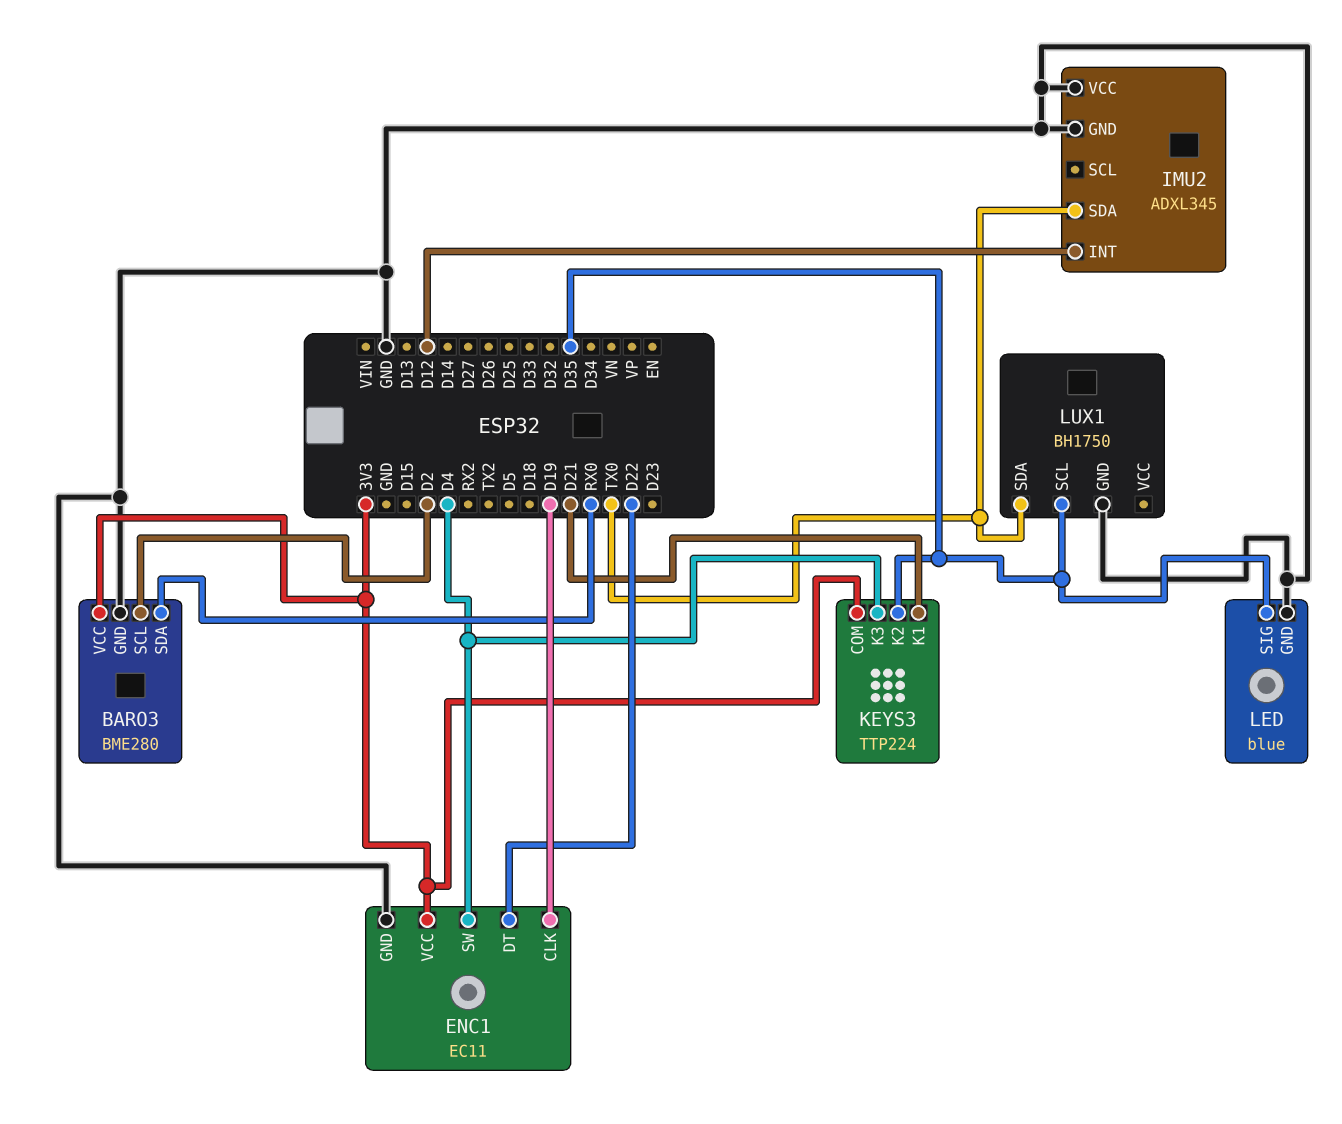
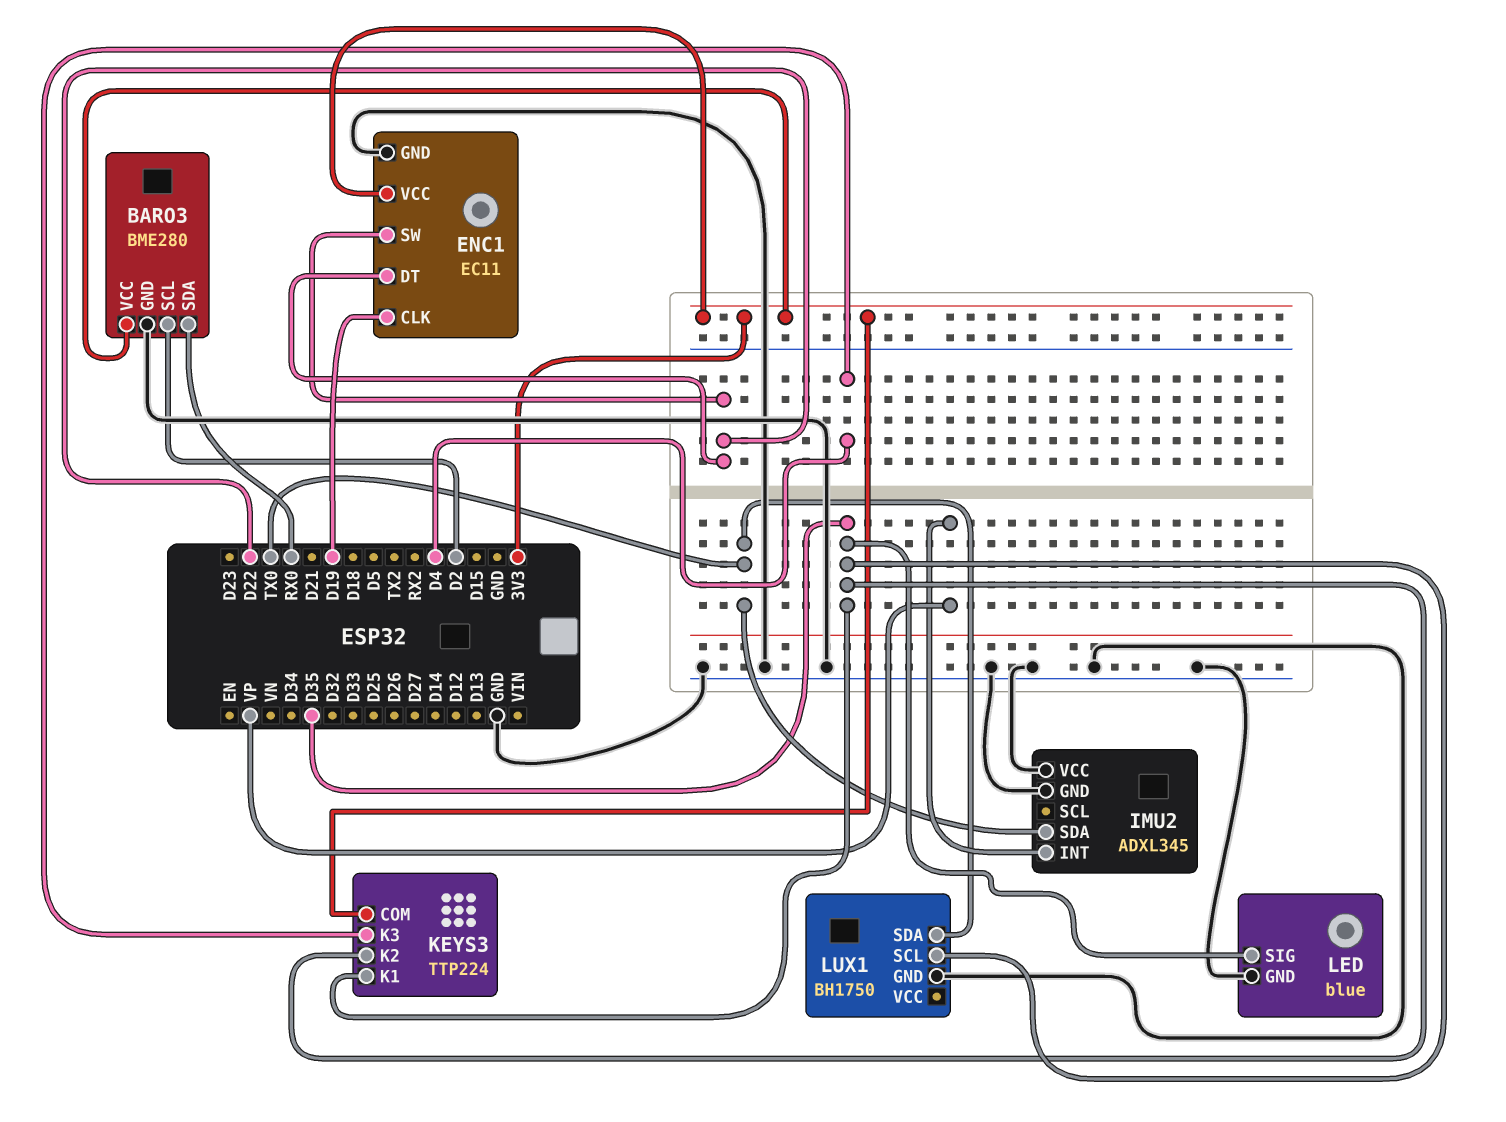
ENC1 pin SW: D4 -> D22
IMU2 pin INT: D12 -> VP
KEYS3 pin K1: D21 -> D35

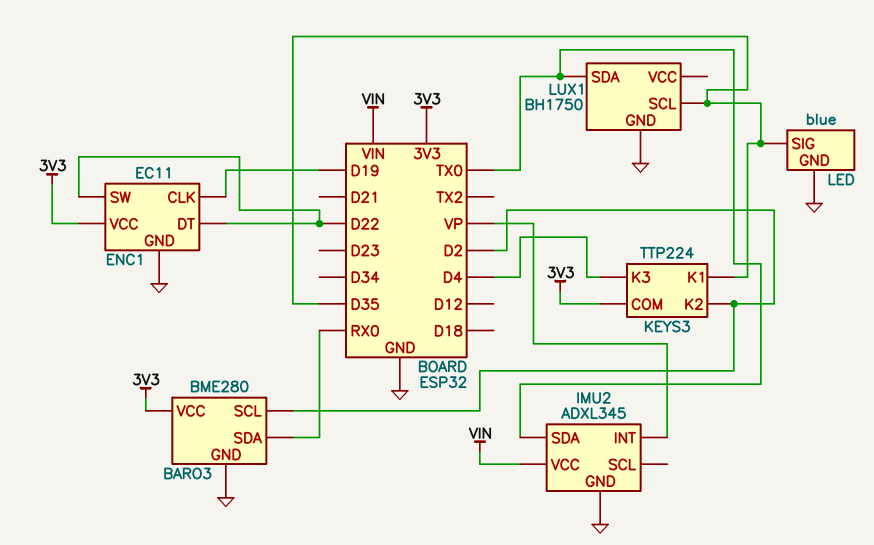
IMU2 pin VCC: GND -> VIN
KEYS3 pin K2: D35 -> D2

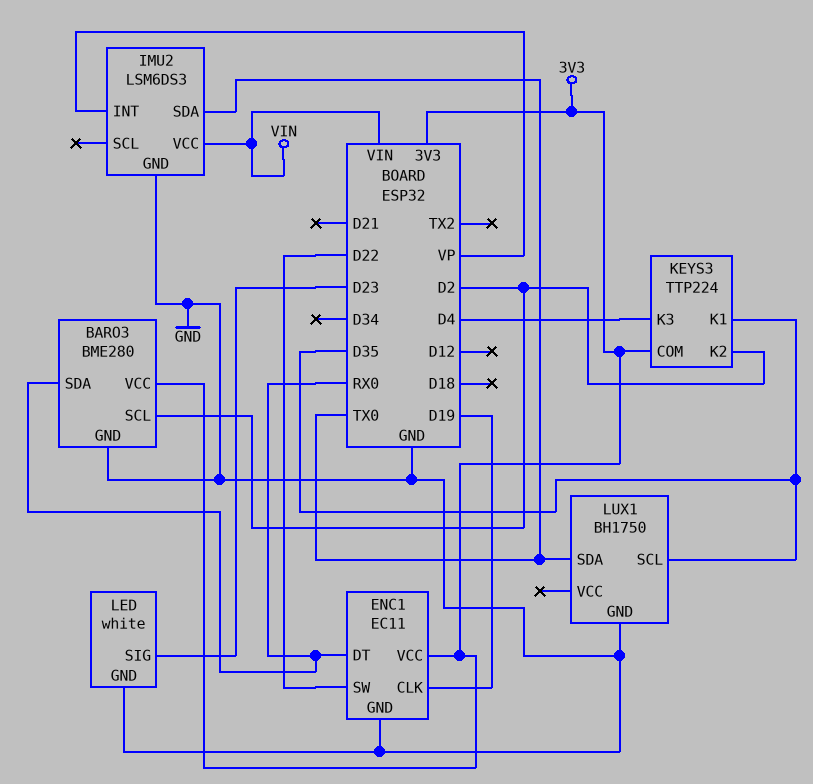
ENC1 pin DT: D22 -> RX0
IMU2: ADXL345 -> LSM6DS3
LED: blue -> white
LED pin SIG: D35 -> D23

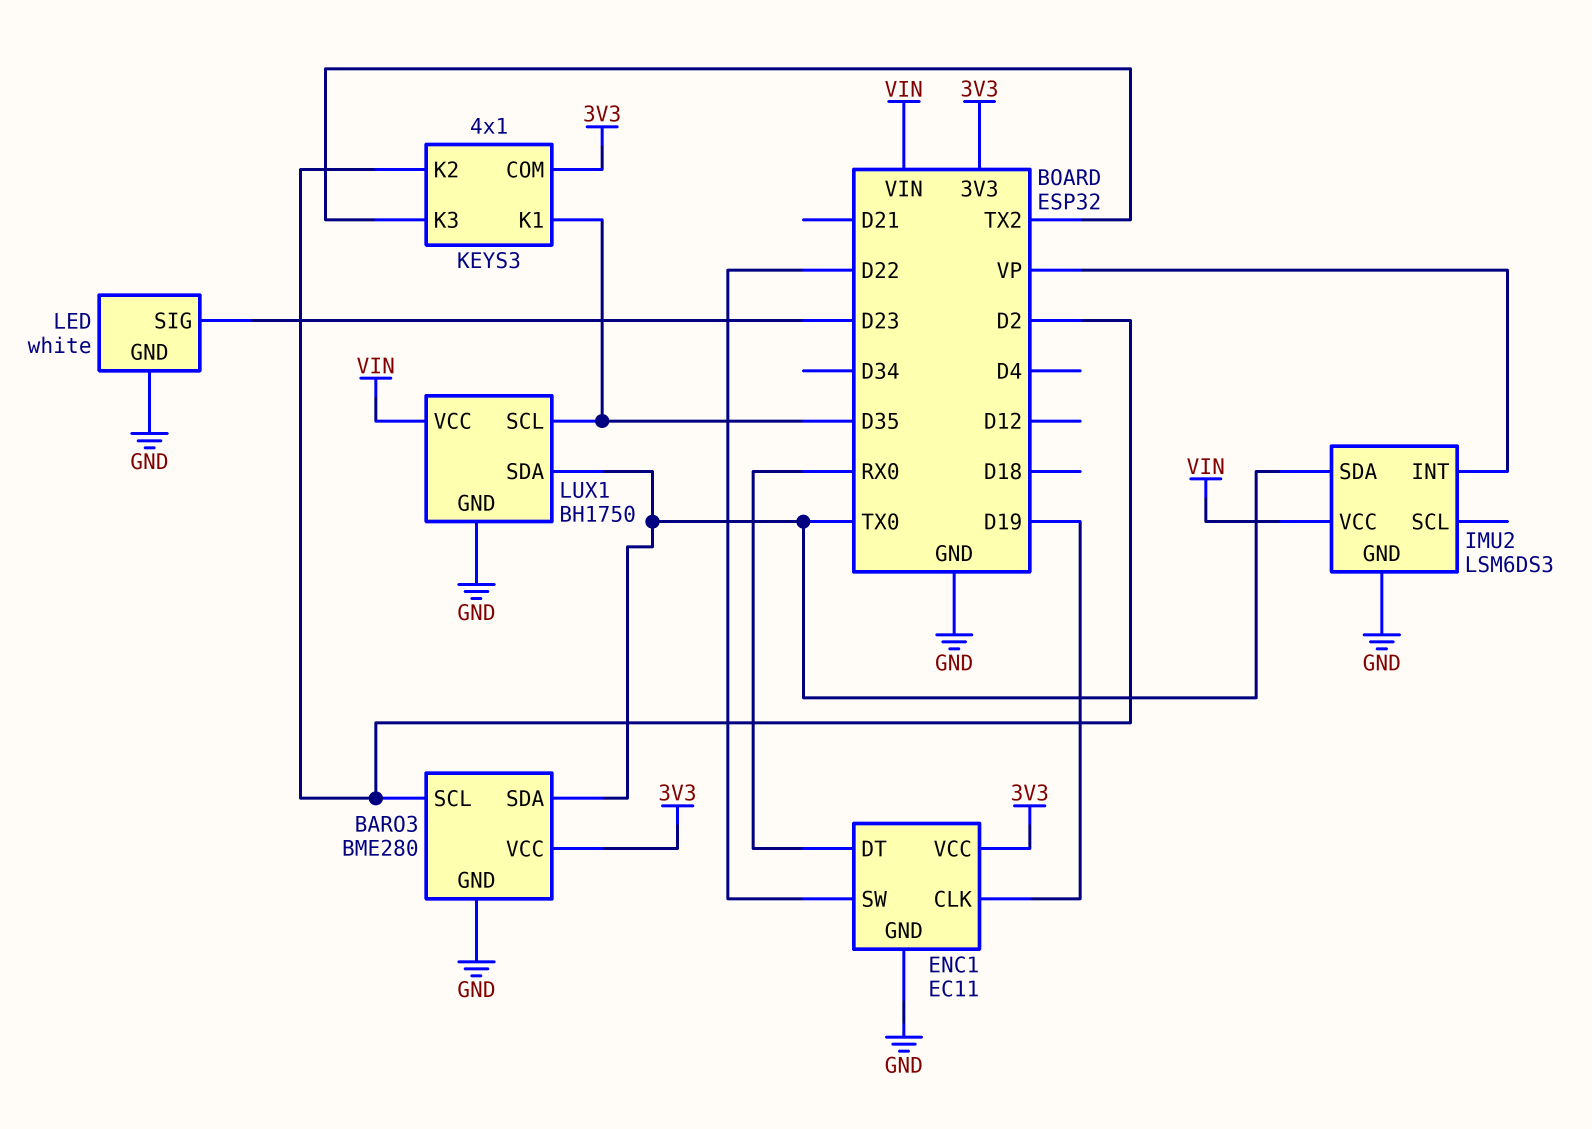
BARO3 pin SDA: RX0 -> TX0
KEYS3: TTP224 -> 4x1
KEYS3 pin K3: D4 -> TX2
LUX1 pin VCC: none -> VIN

